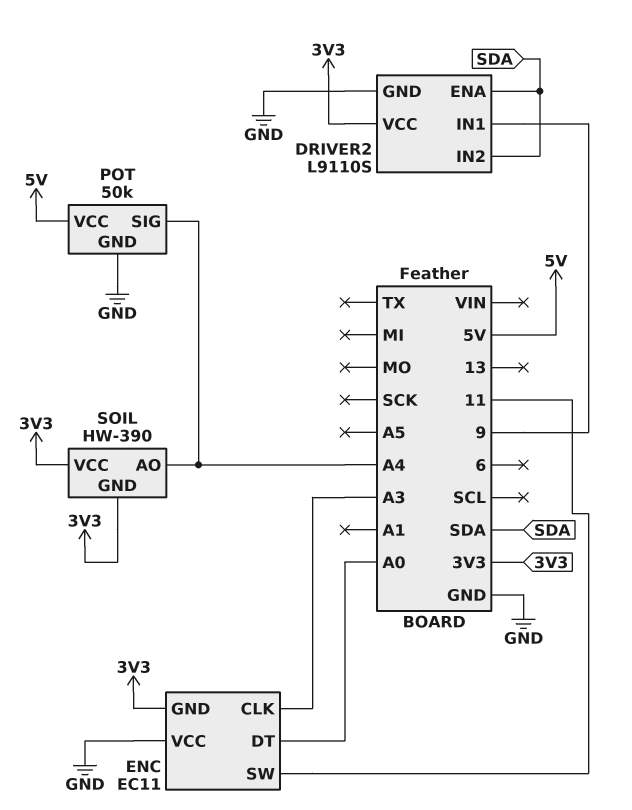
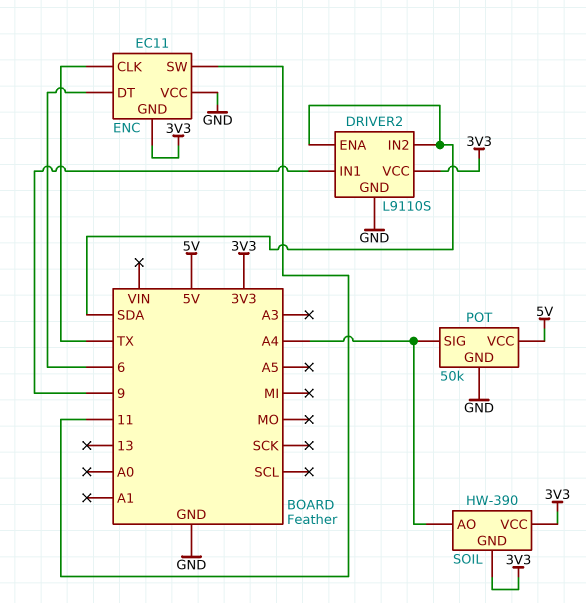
ENC pin CLK: A3 -> TX
ENC pin DT: A0 -> 6

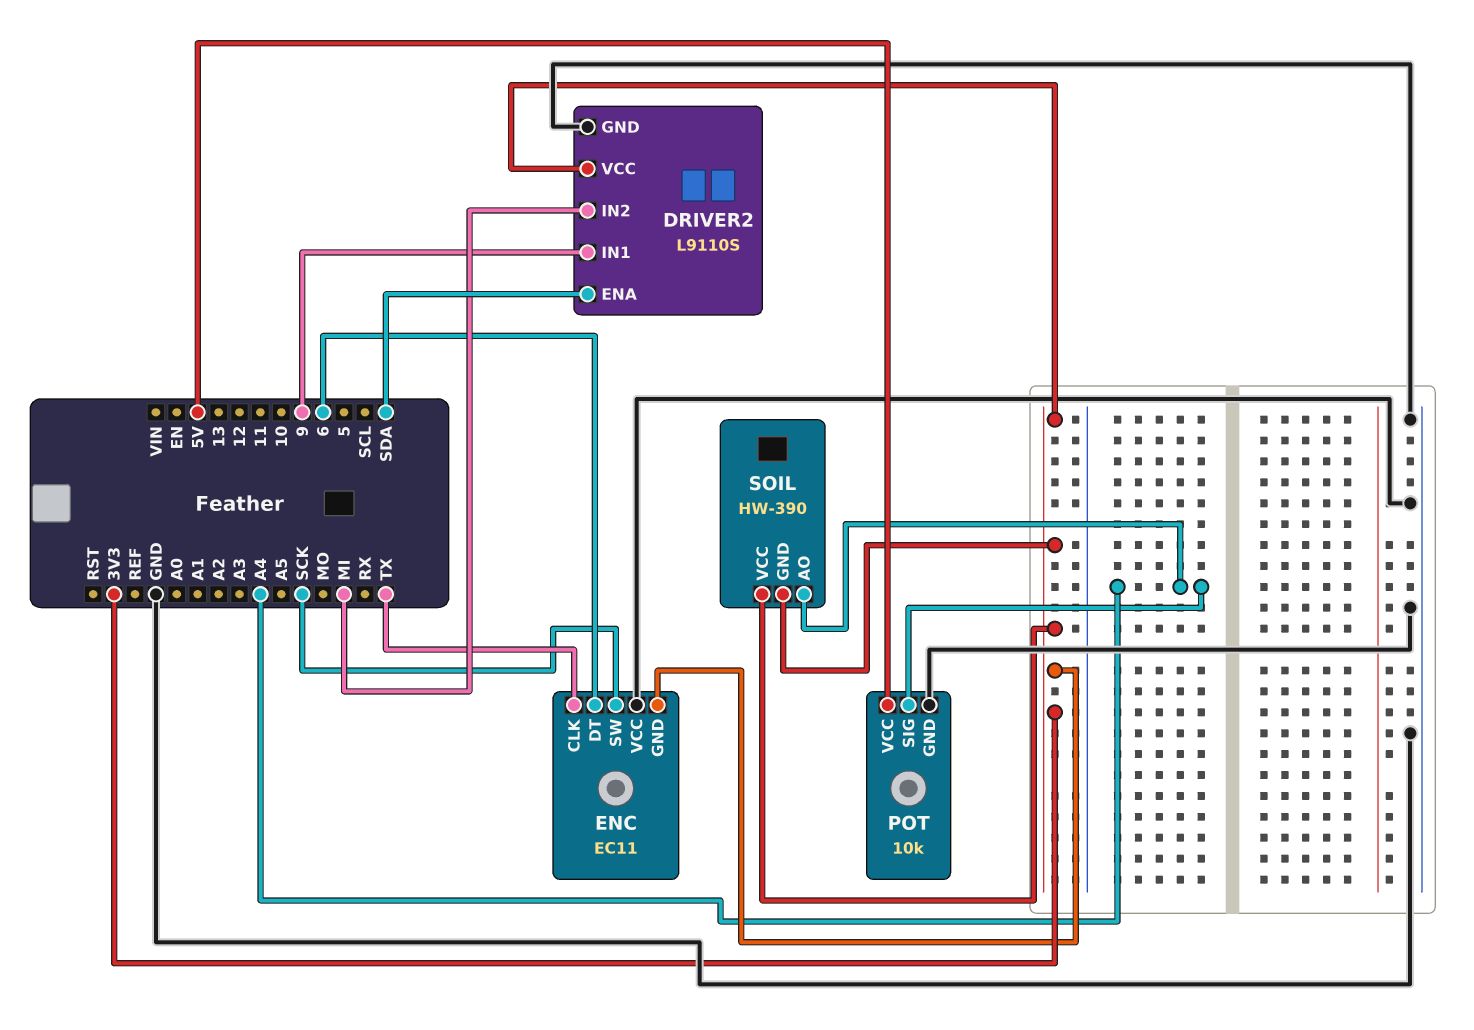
DRIVER2 pin IN2: SDA -> MI
ENC pin SW: 11 -> SCK
POT: 50k -> 10k

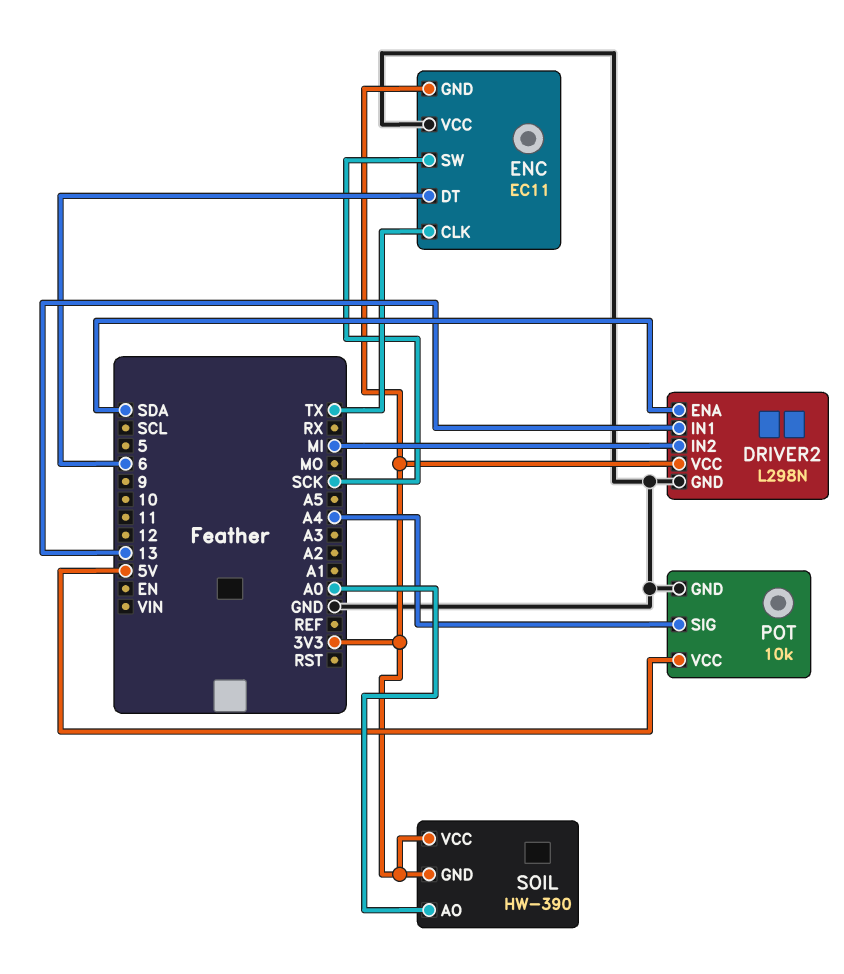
DRIVER2: L9110S -> L298N
DRIVER2 pin IN1: 9 -> 13
SOIL pin AO: A4 -> A0

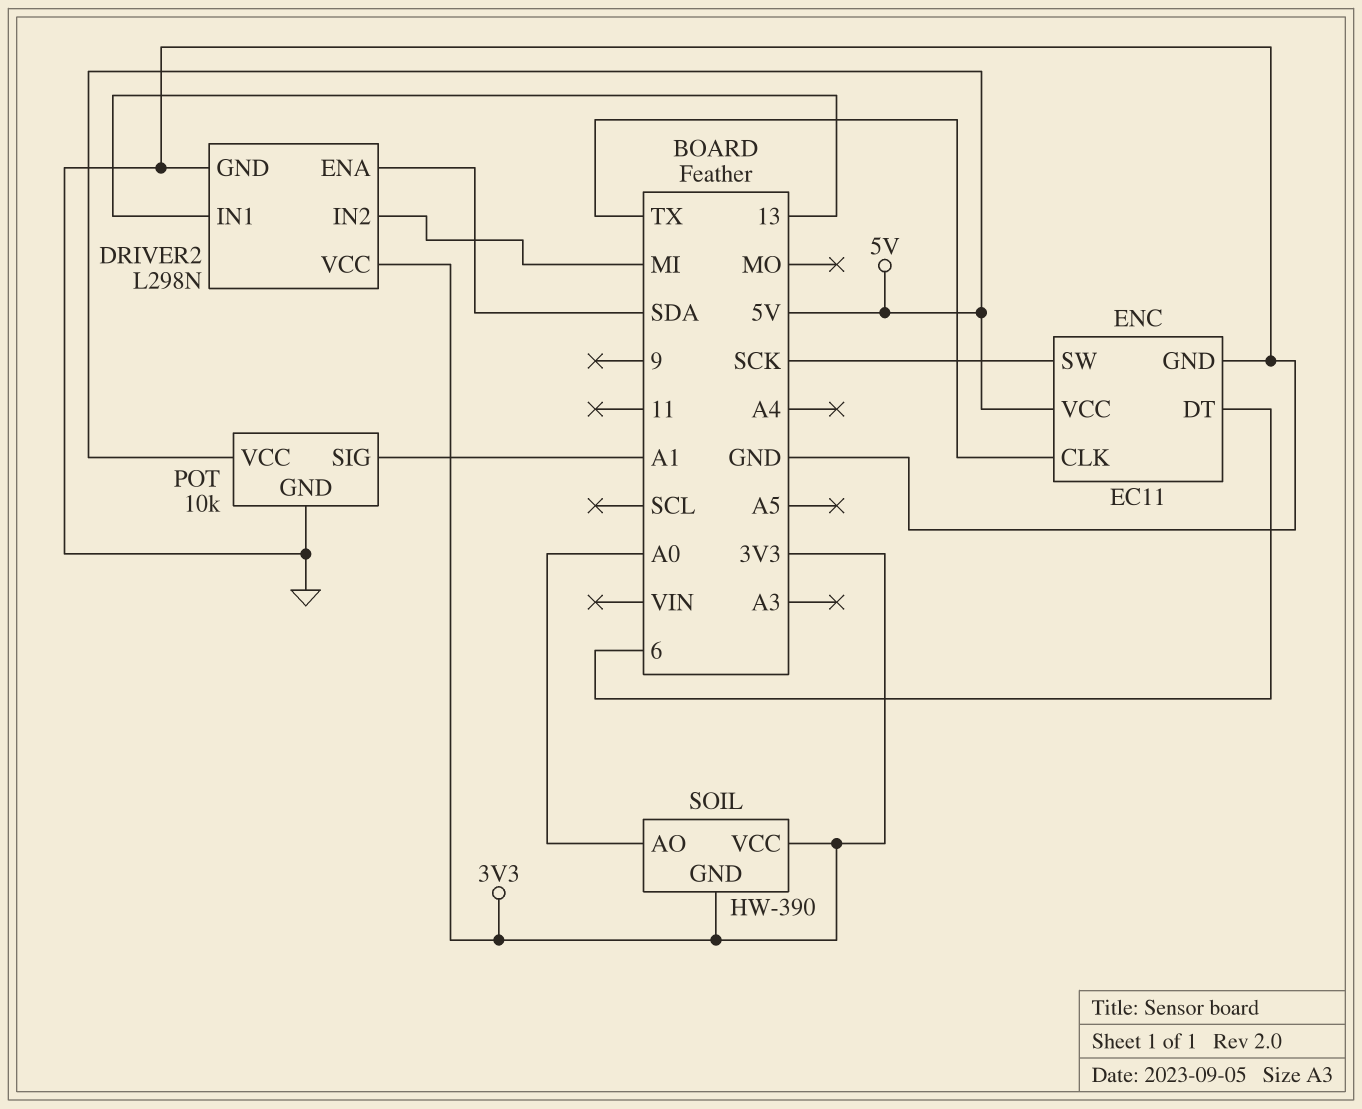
ENC pin GND: 3V3 -> GND
ENC pin VCC: GND -> 5V
POT pin SIG: A4 -> A1

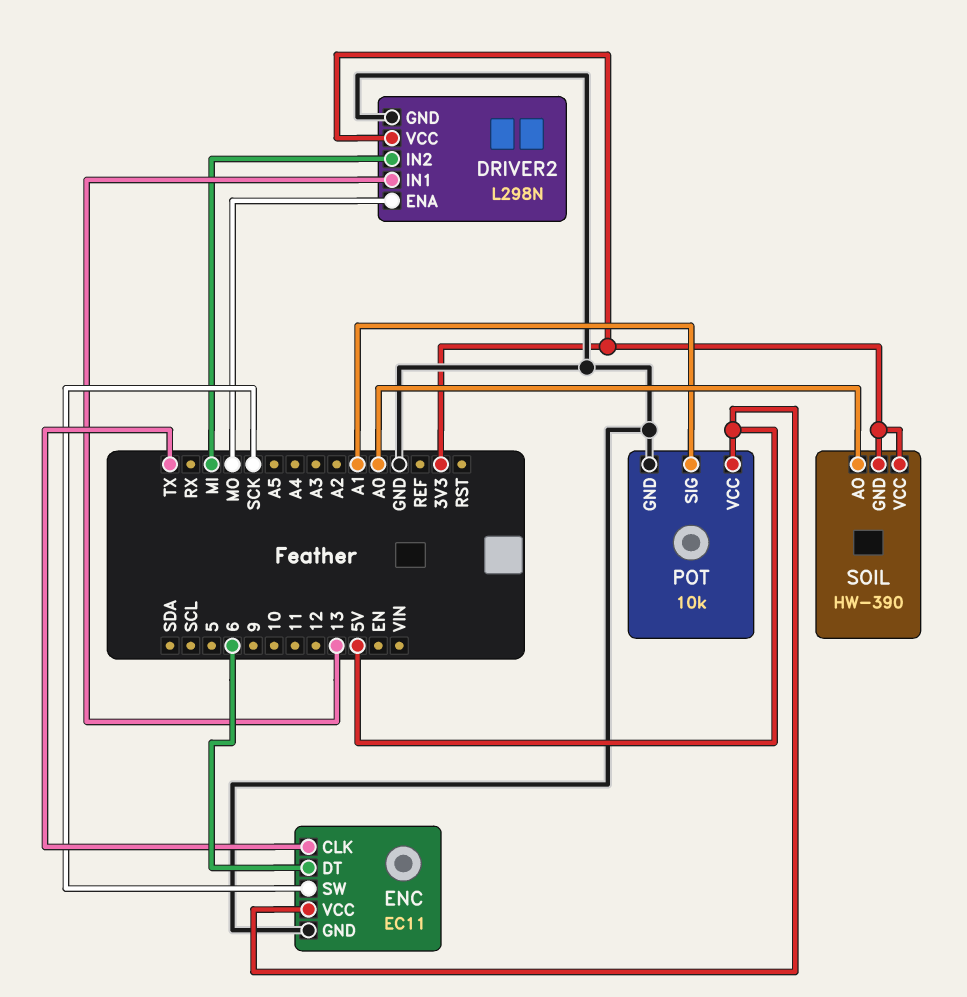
DRIVER2 pin ENA: SDA -> MO

